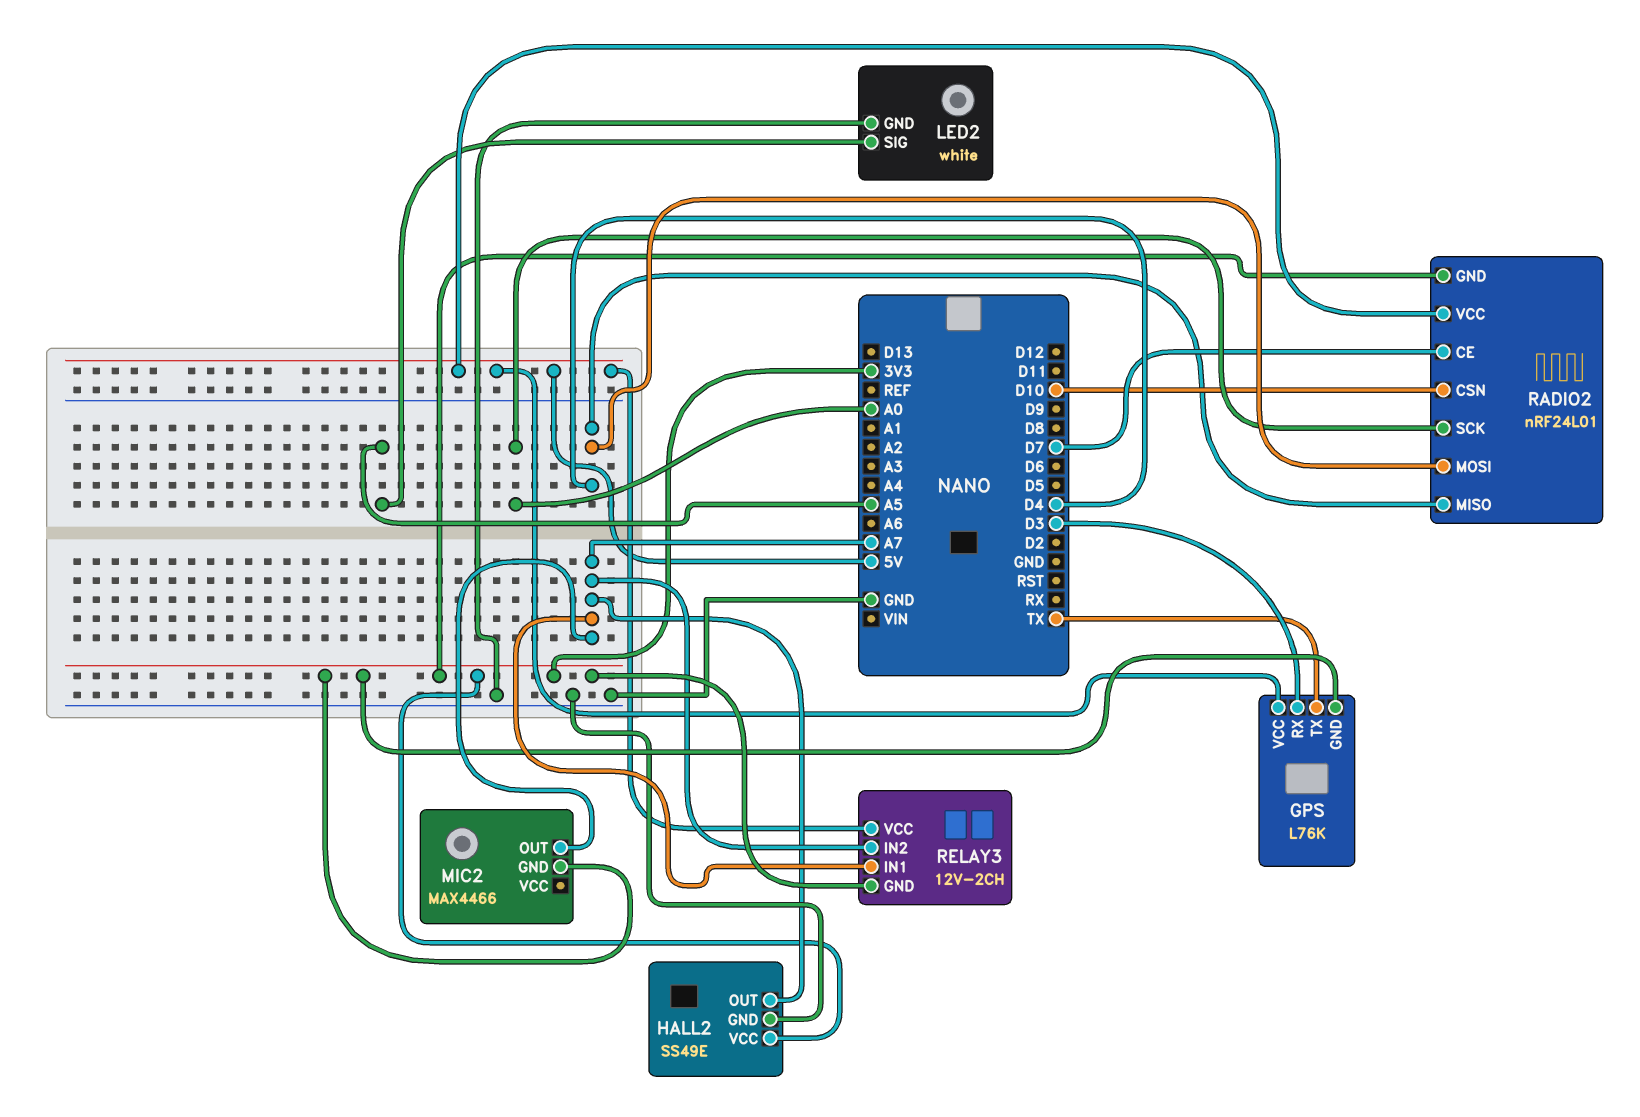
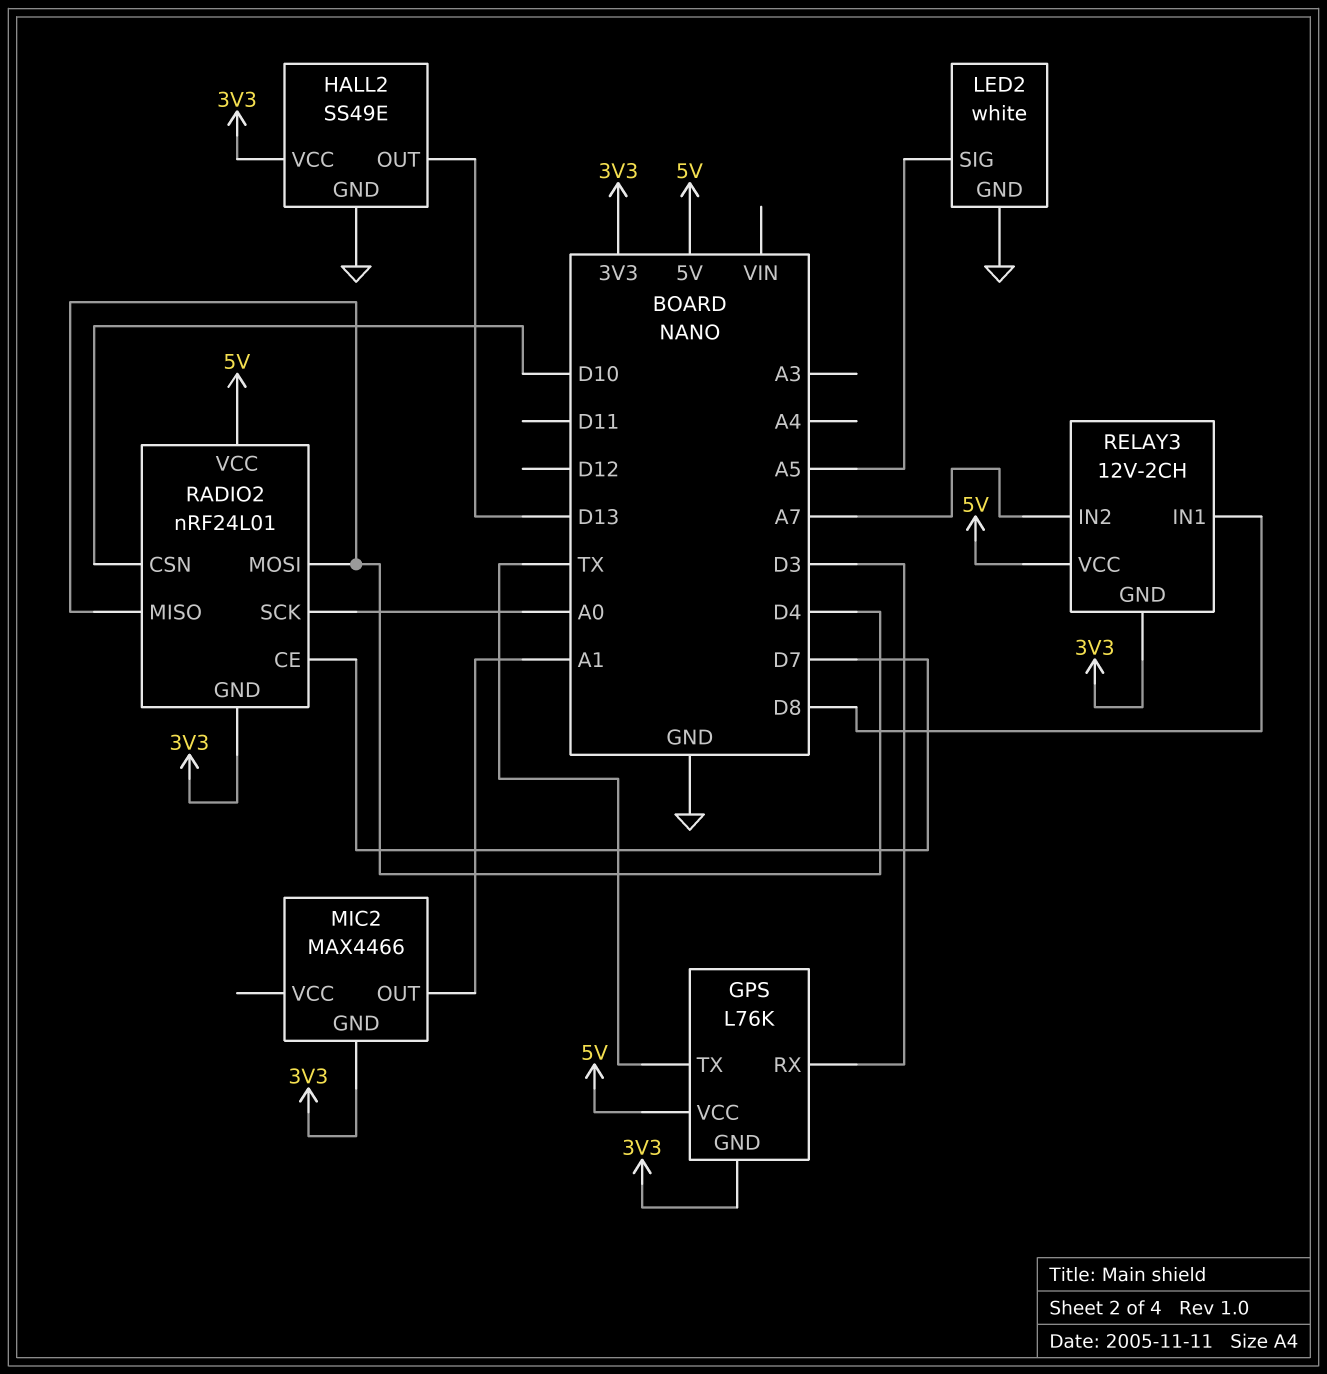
HALL2 pin OUT: A7 -> D13
MIC2 pin OUT: A7 -> A1
RELAY3 pin IN1: A7 -> D8

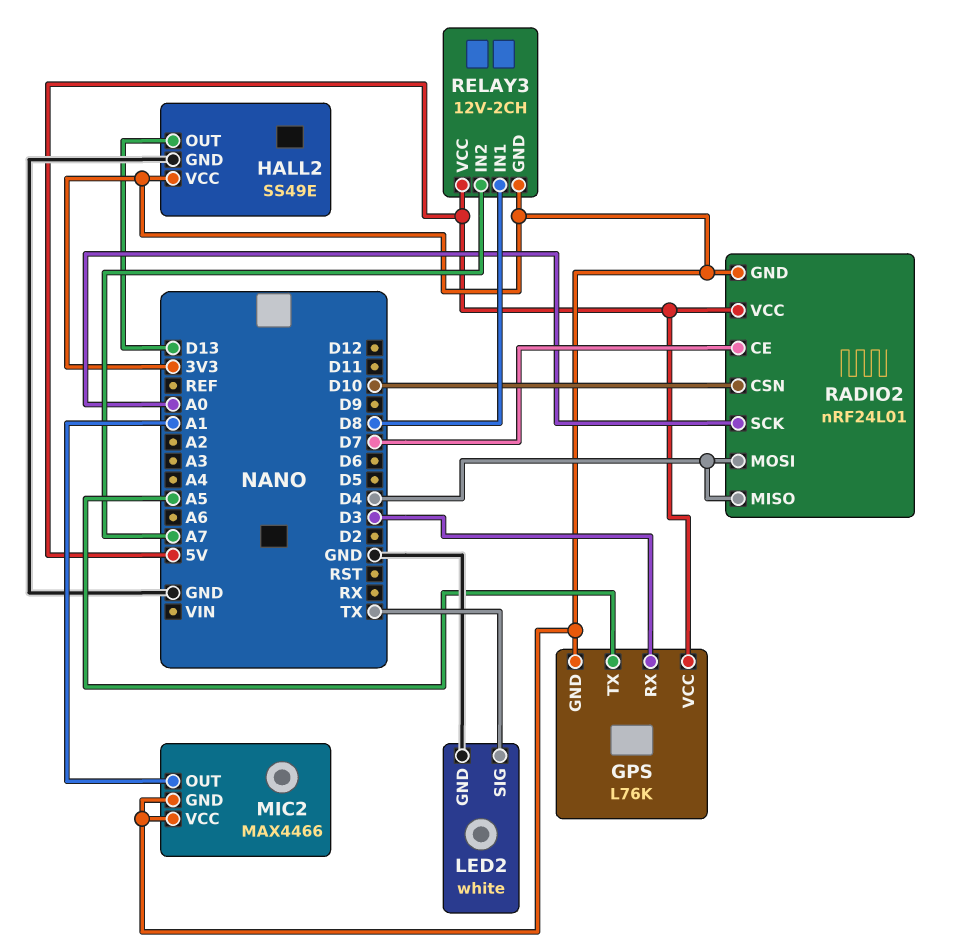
GPS pin TX: TX -> A5
LED2 pin SIG: A5 -> TX
MIC2 pin VCC: none -> 3V3

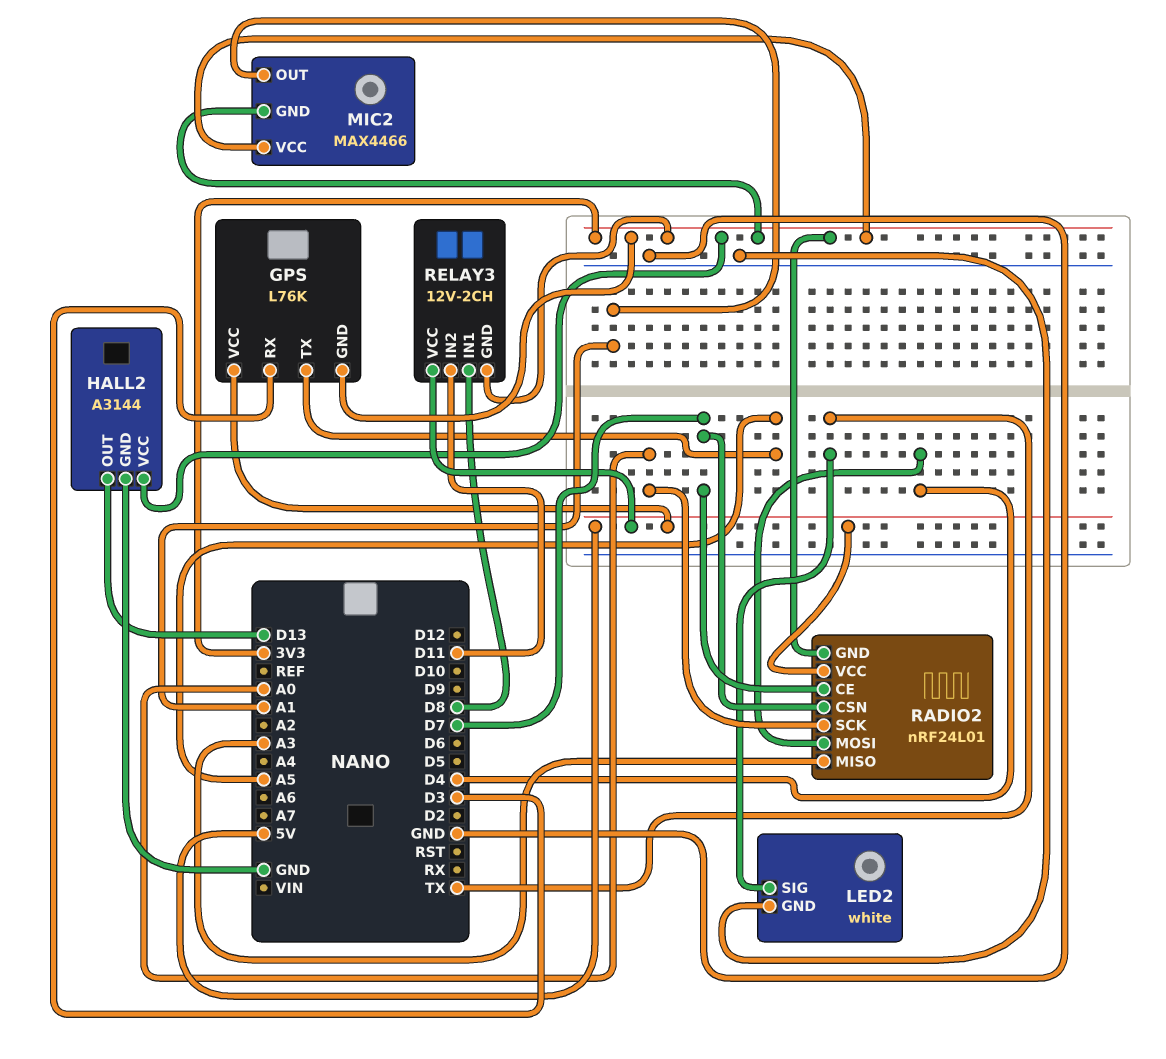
HALL2: SS49E -> A3144
RADIO2 pin CSN: D10 -> D7
RADIO2 pin MISO: D4 -> A3
RELAY3 pin IN2: A7 -> D11

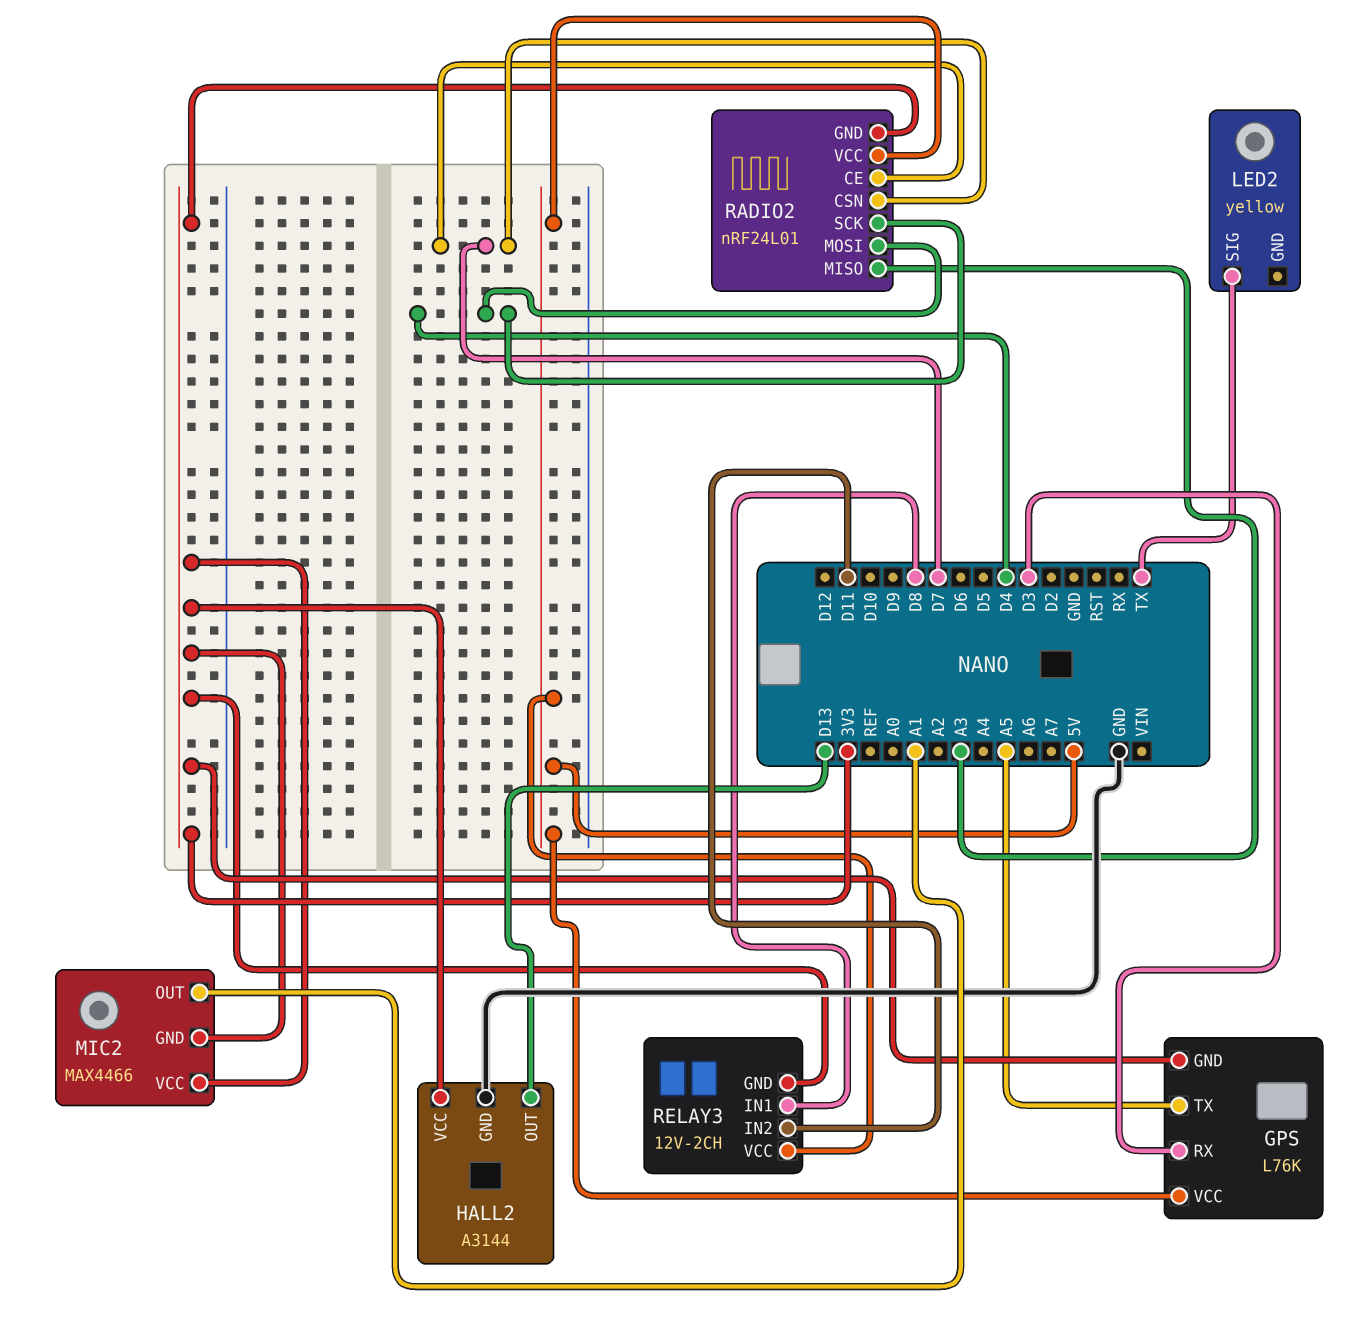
LED2: white -> yellow
LED2 pin GND: GND -> none
RADIO2 pin SCK: A0 -> D4

